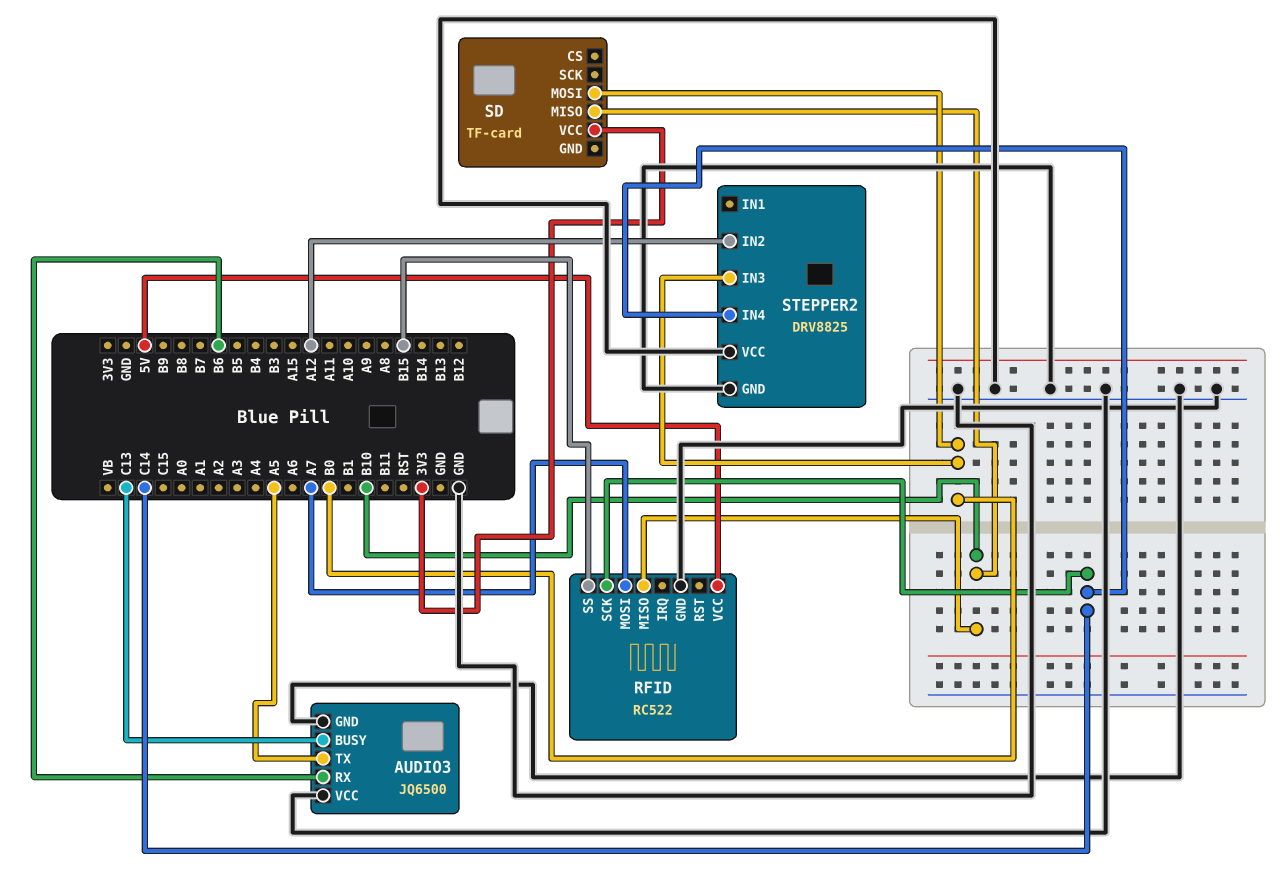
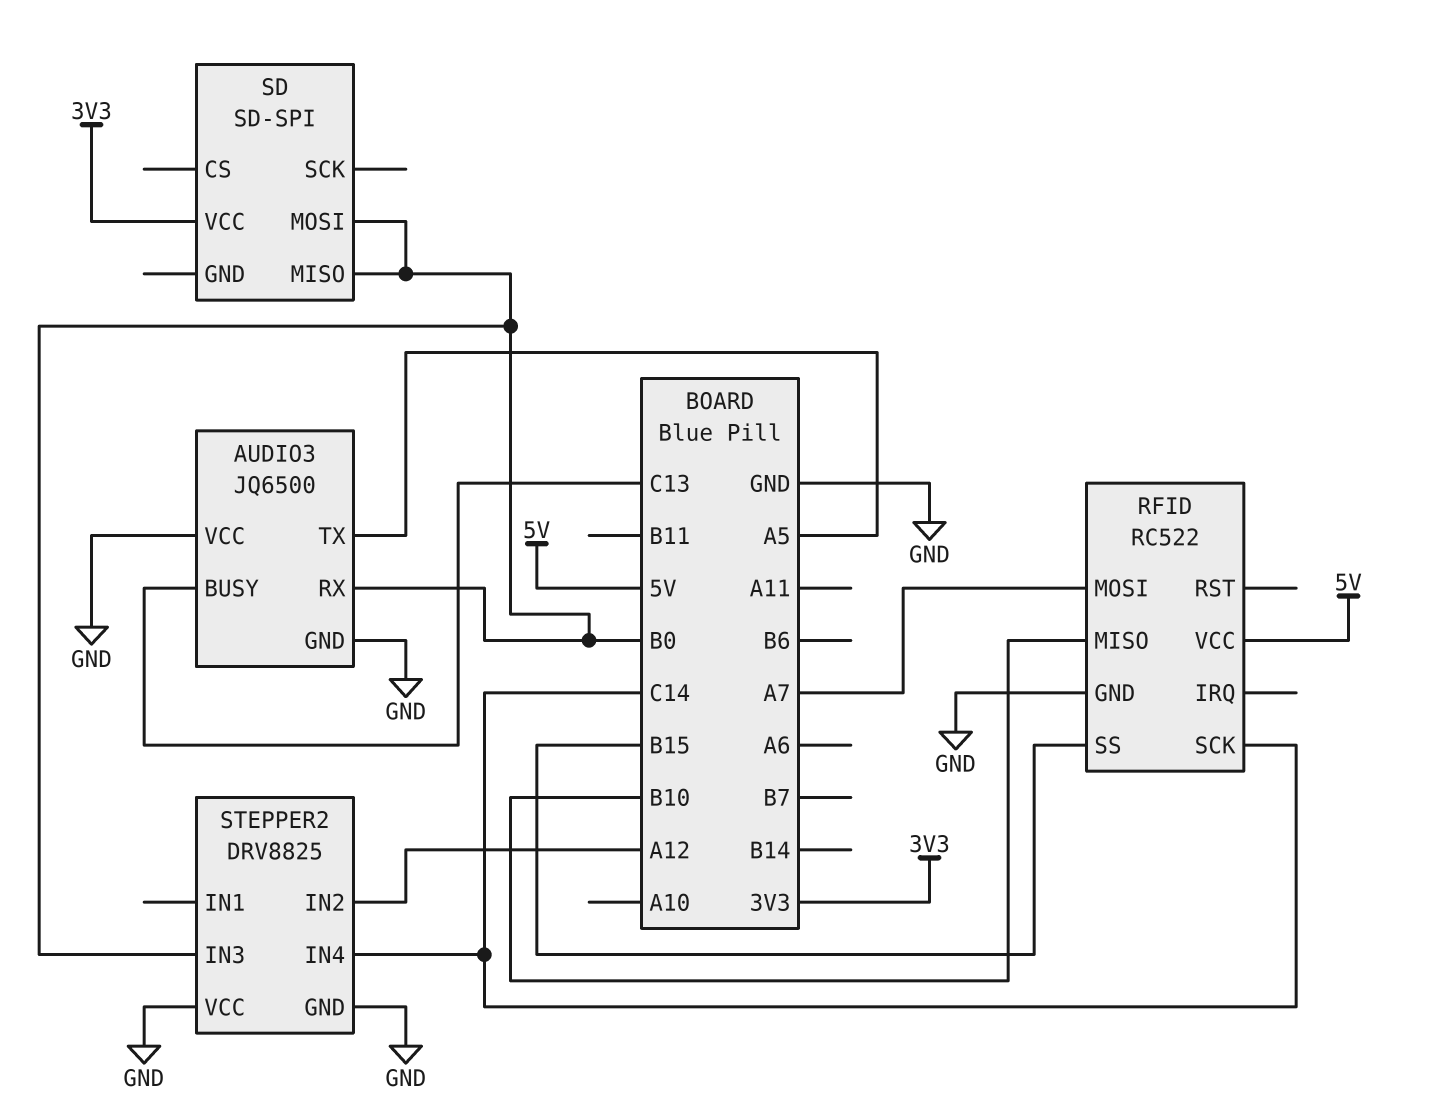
AUDIO3 pin RX: B6 -> B0
SD: TF-card -> SD-SPI
SD pin MISO: B10 -> B0

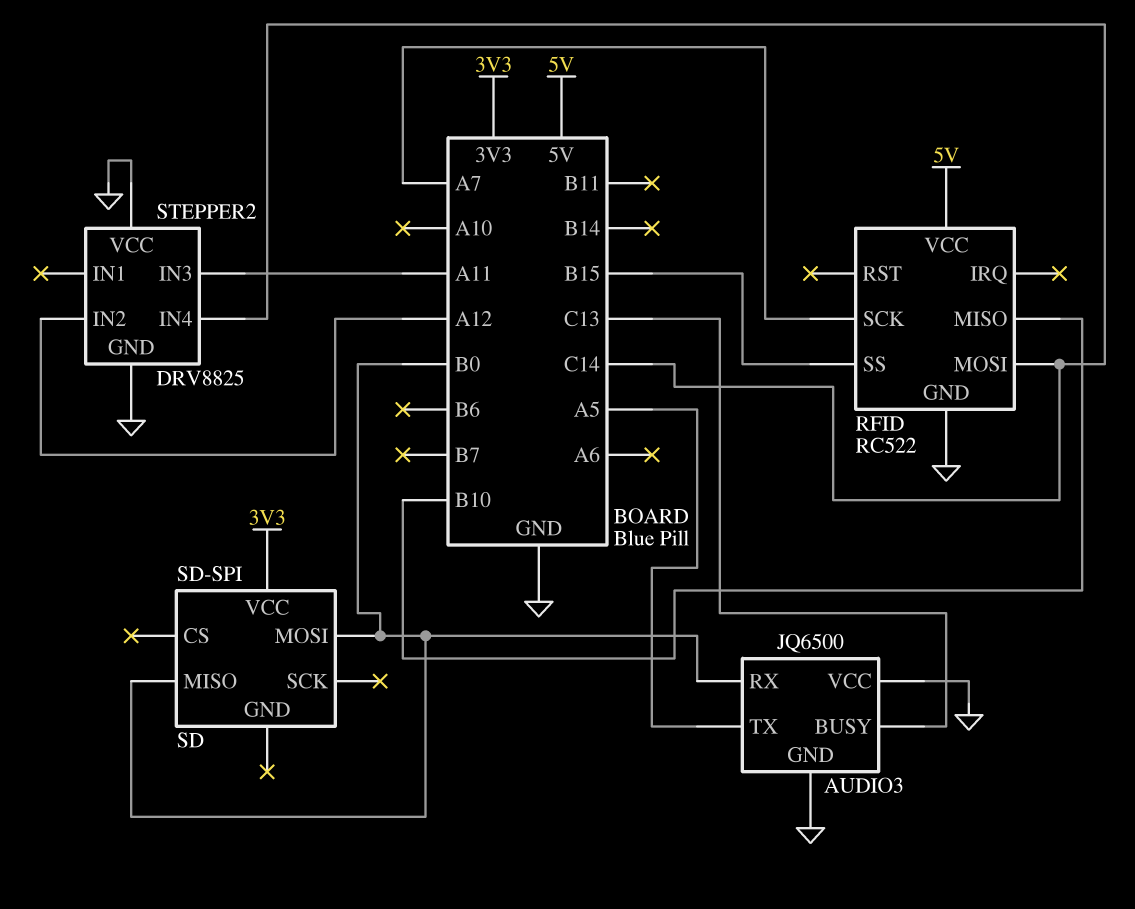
RFID pin MOSI: A7 -> C14
RFID pin SCK: C14 -> A7
STEPPER2 pin IN3: B0 -> A11

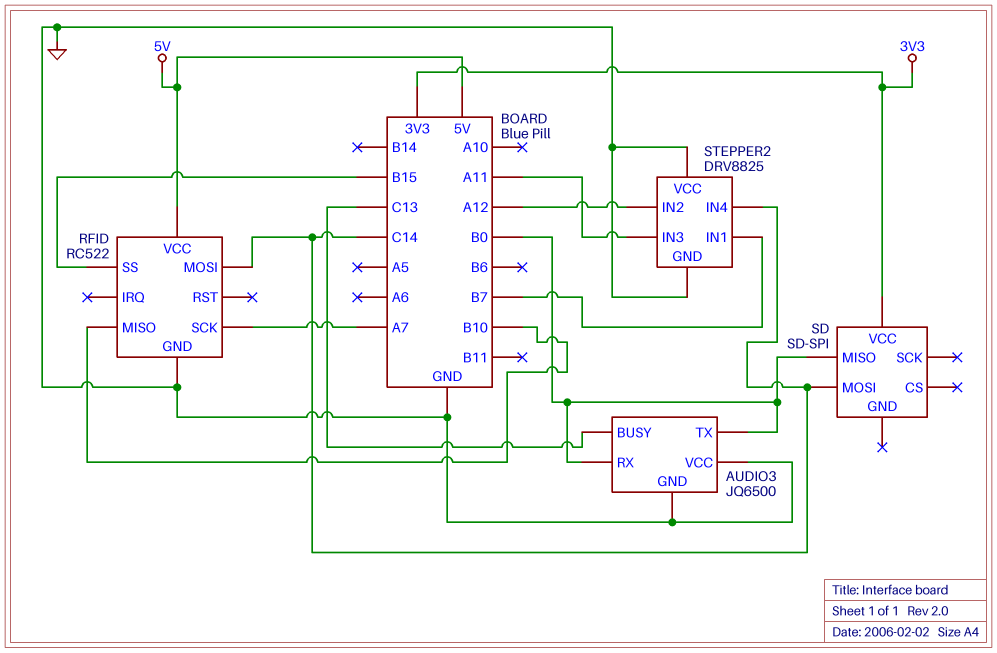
AUDIO3 pin TX: A5 -> B0
SD pin MOSI: B0 -> C14
STEPPER2 pin IN1: none -> B7

